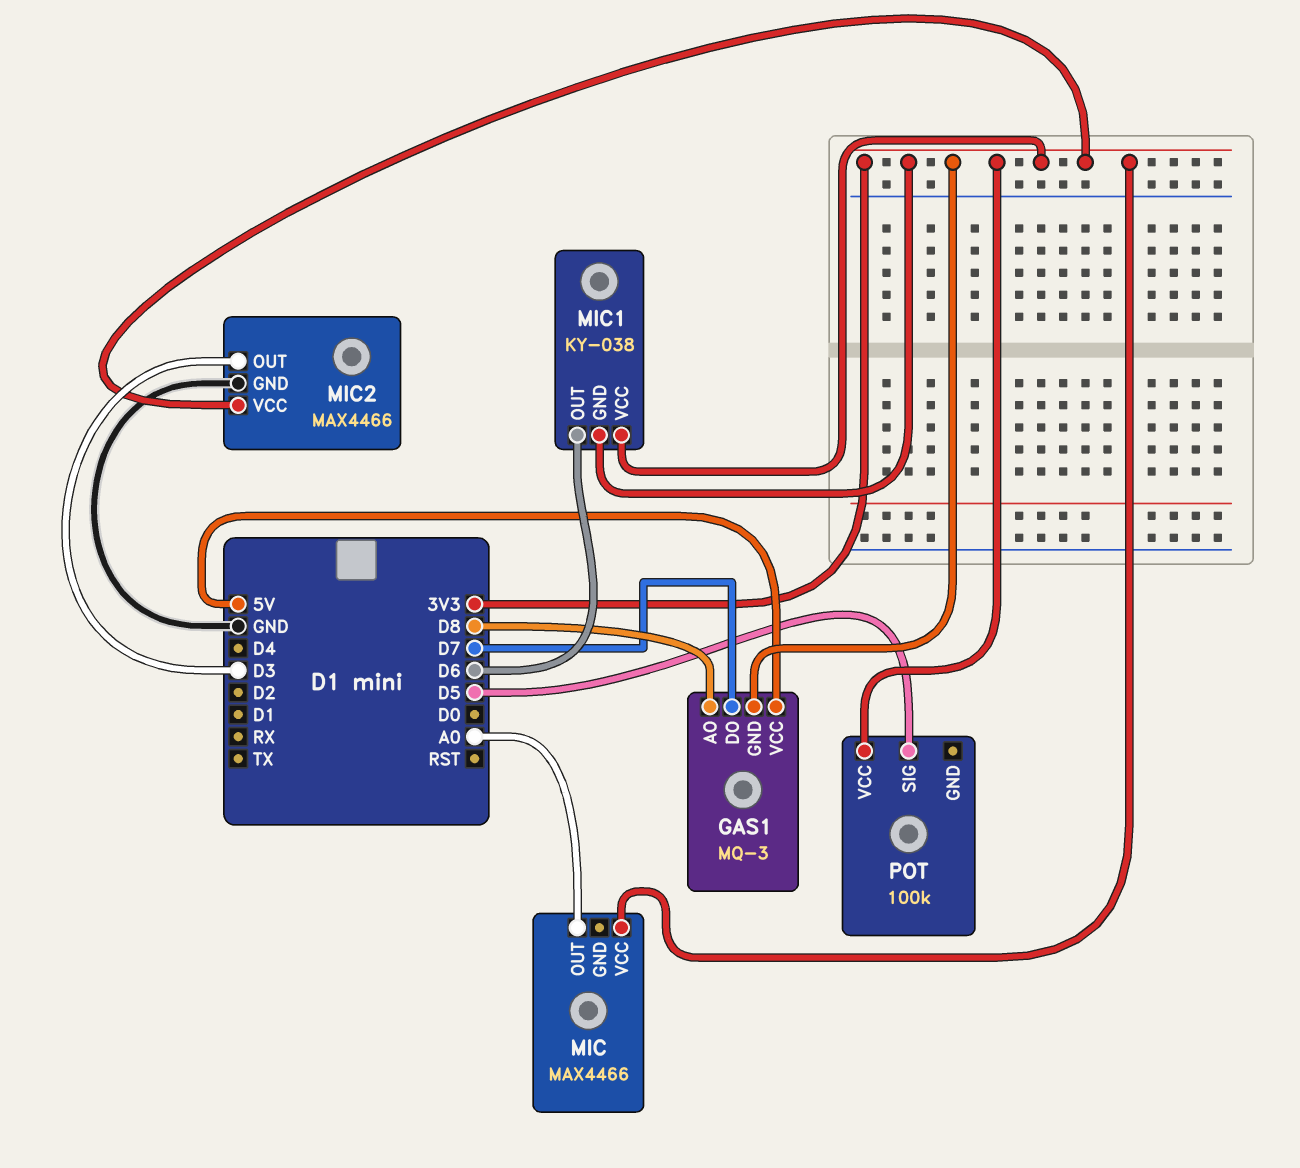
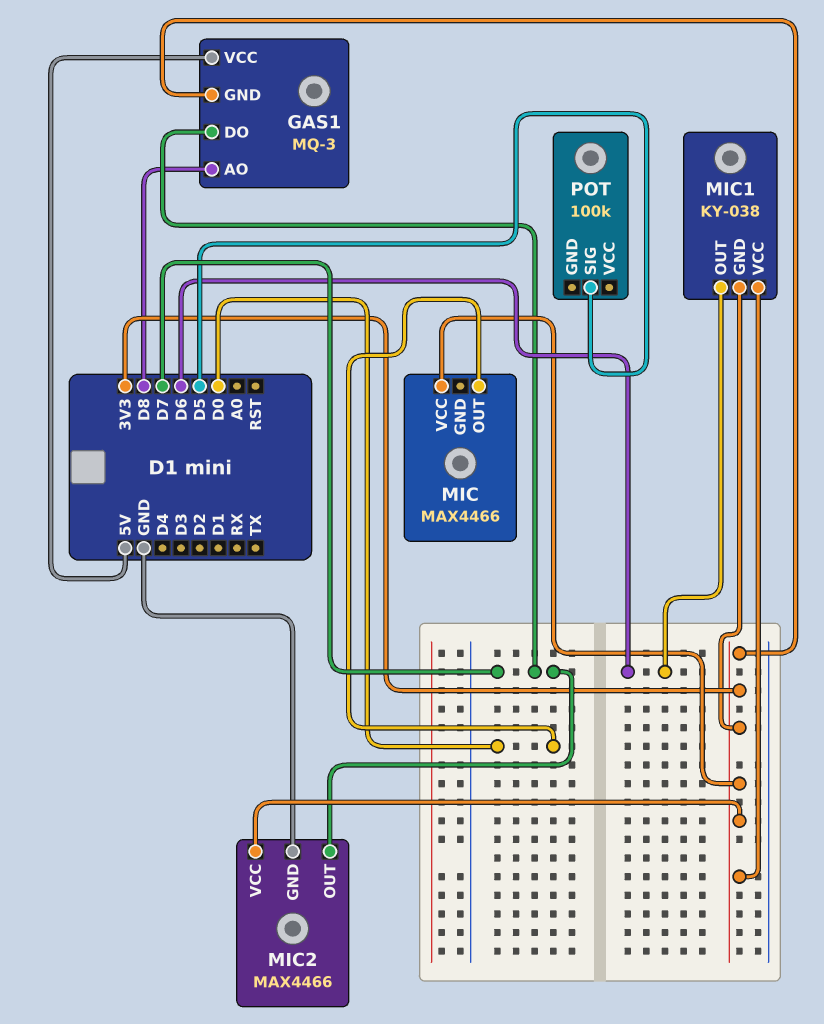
MIC pin OUT: A0 -> D0
MIC2 pin OUT: D3 -> D7
POT pin VCC: 3V3 -> none

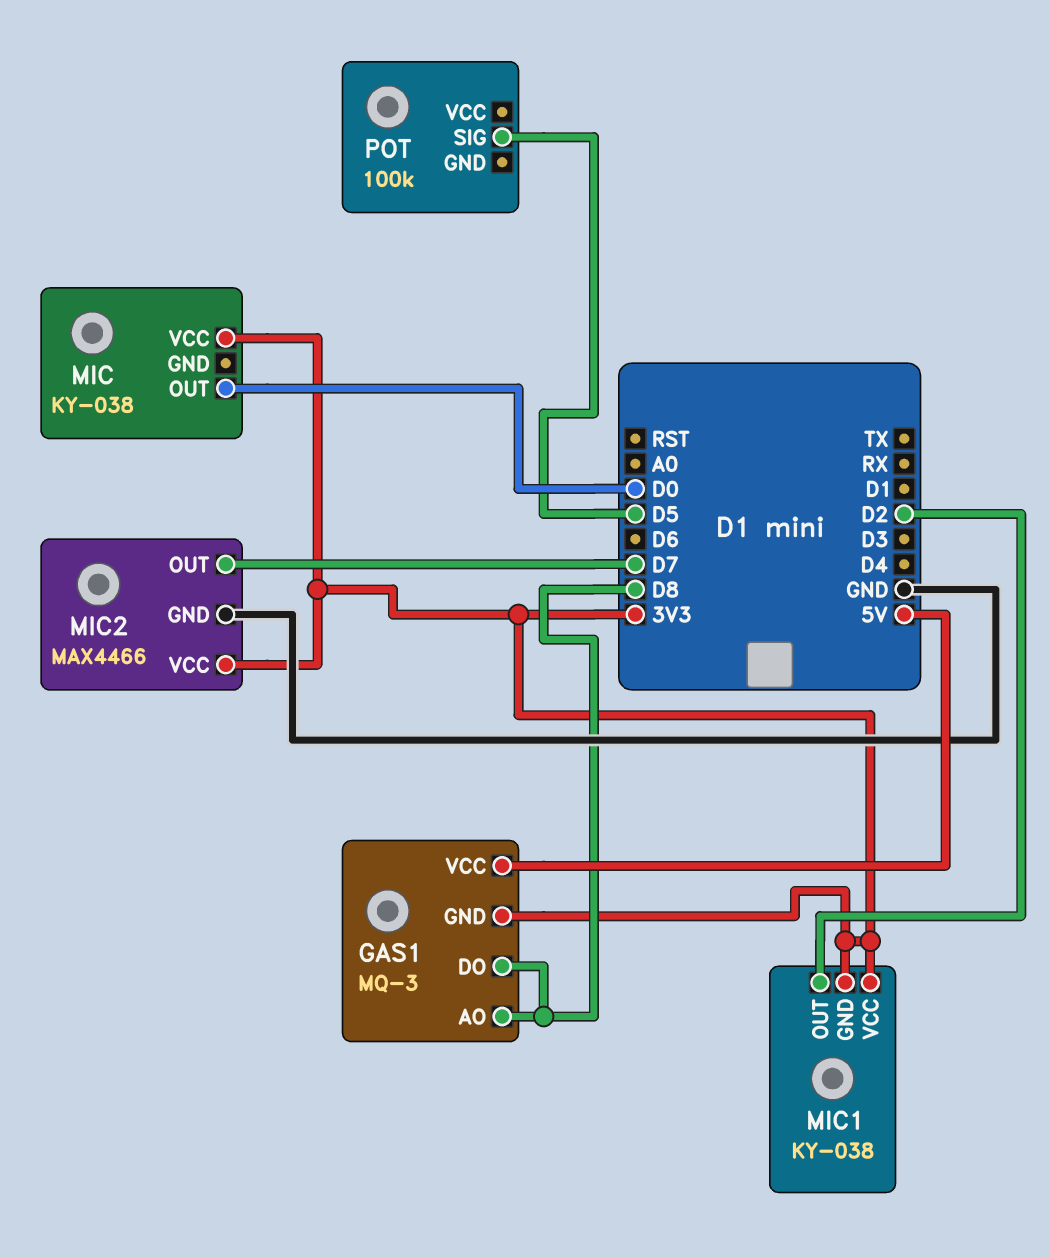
GAS1 pin DO: D7 -> D8
MIC: MAX4466 -> KY-038
MIC1 pin OUT: D6 -> D2

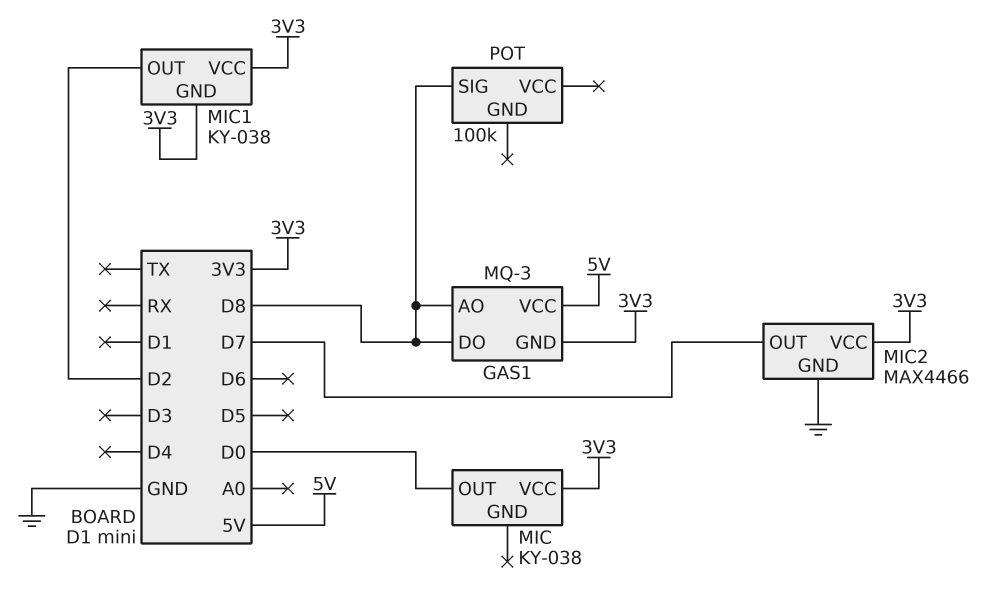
POT pin SIG: D5 -> D8

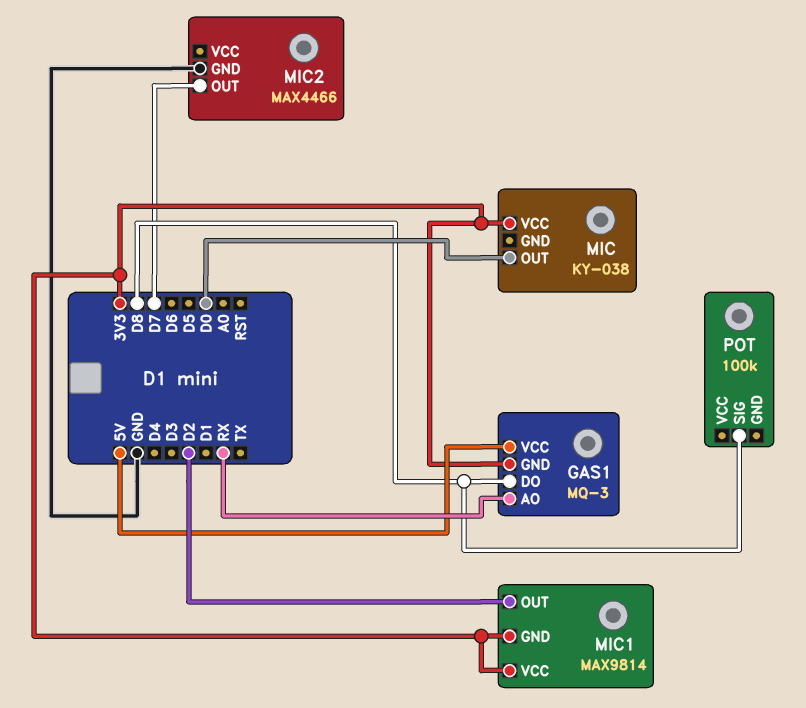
GAS1 pin AO: D8 -> RX
MIC1: KY-038 -> MAX9814
MIC2 pin VCC: 3V3 -> none

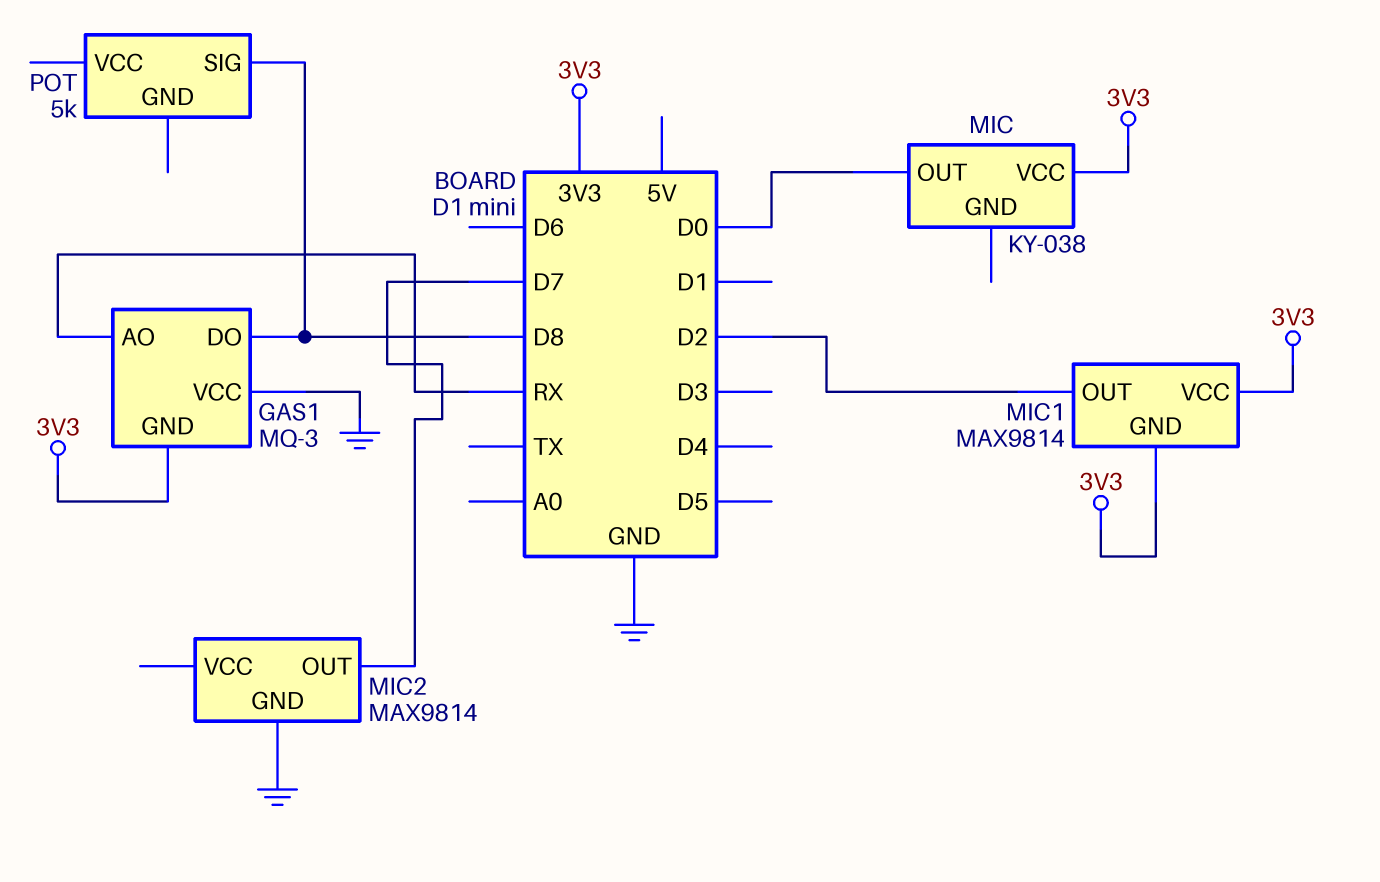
GAS1 pin VCC: 5V -> GND
MIC2: MAX4466 -> MAX9814
POT: 100k -> 5k

